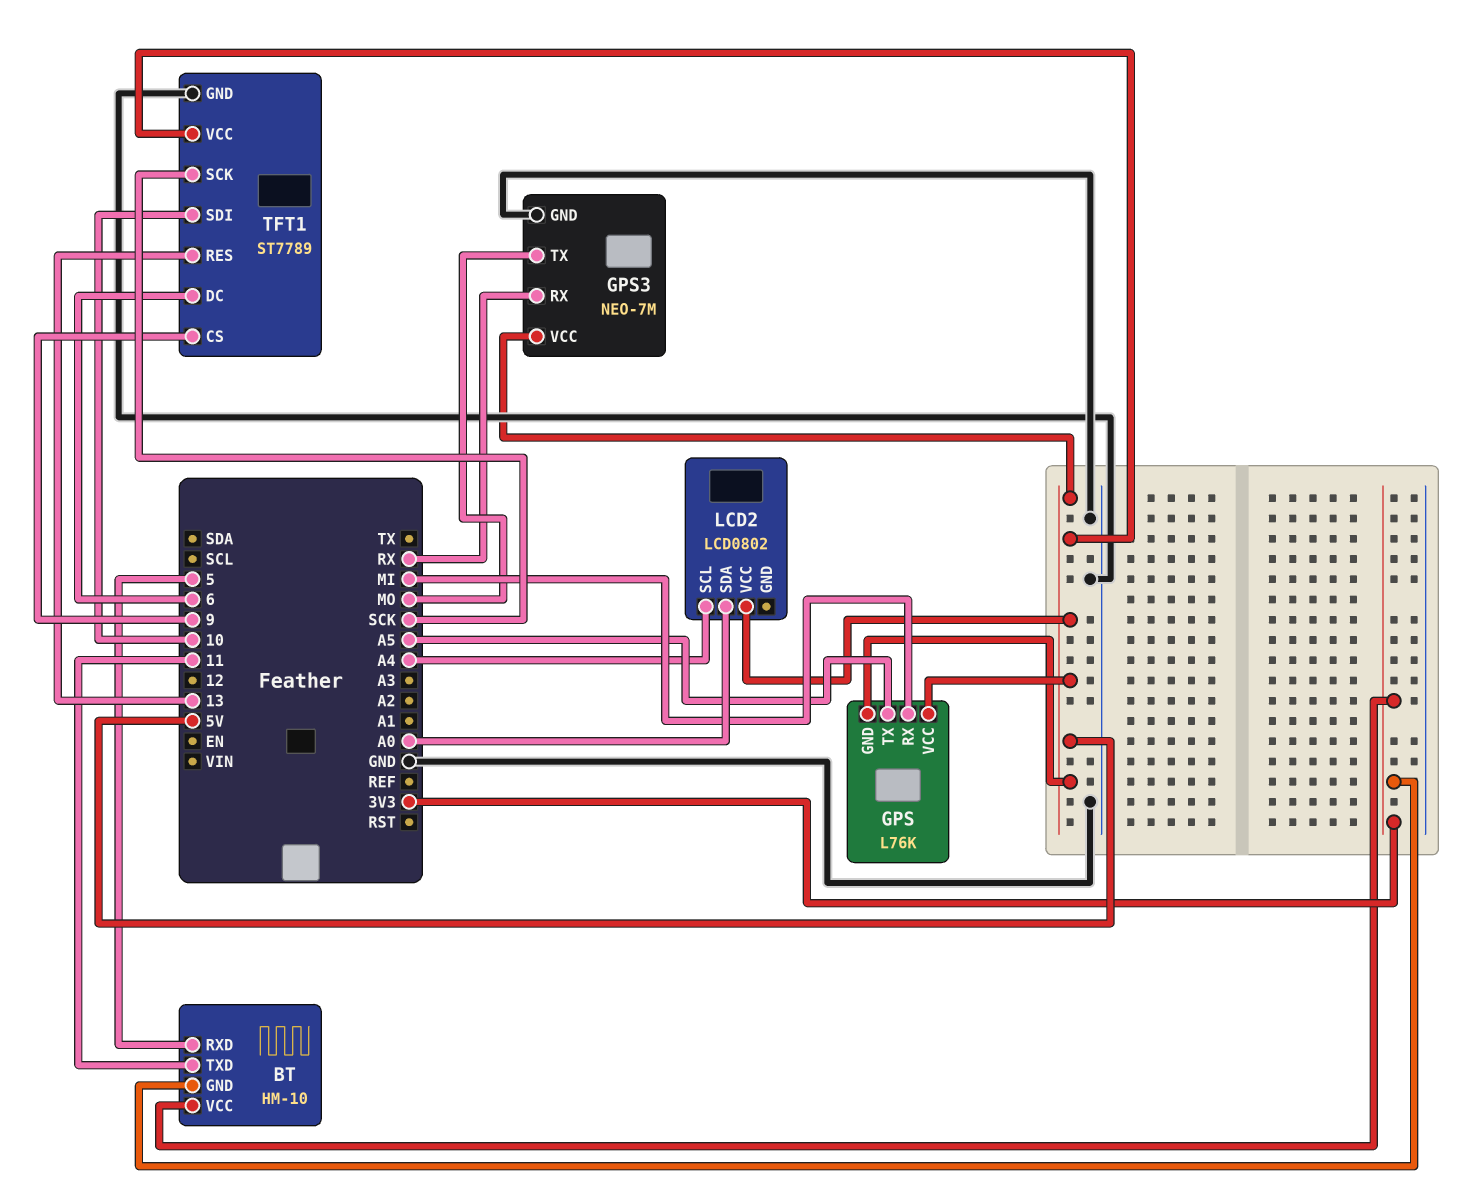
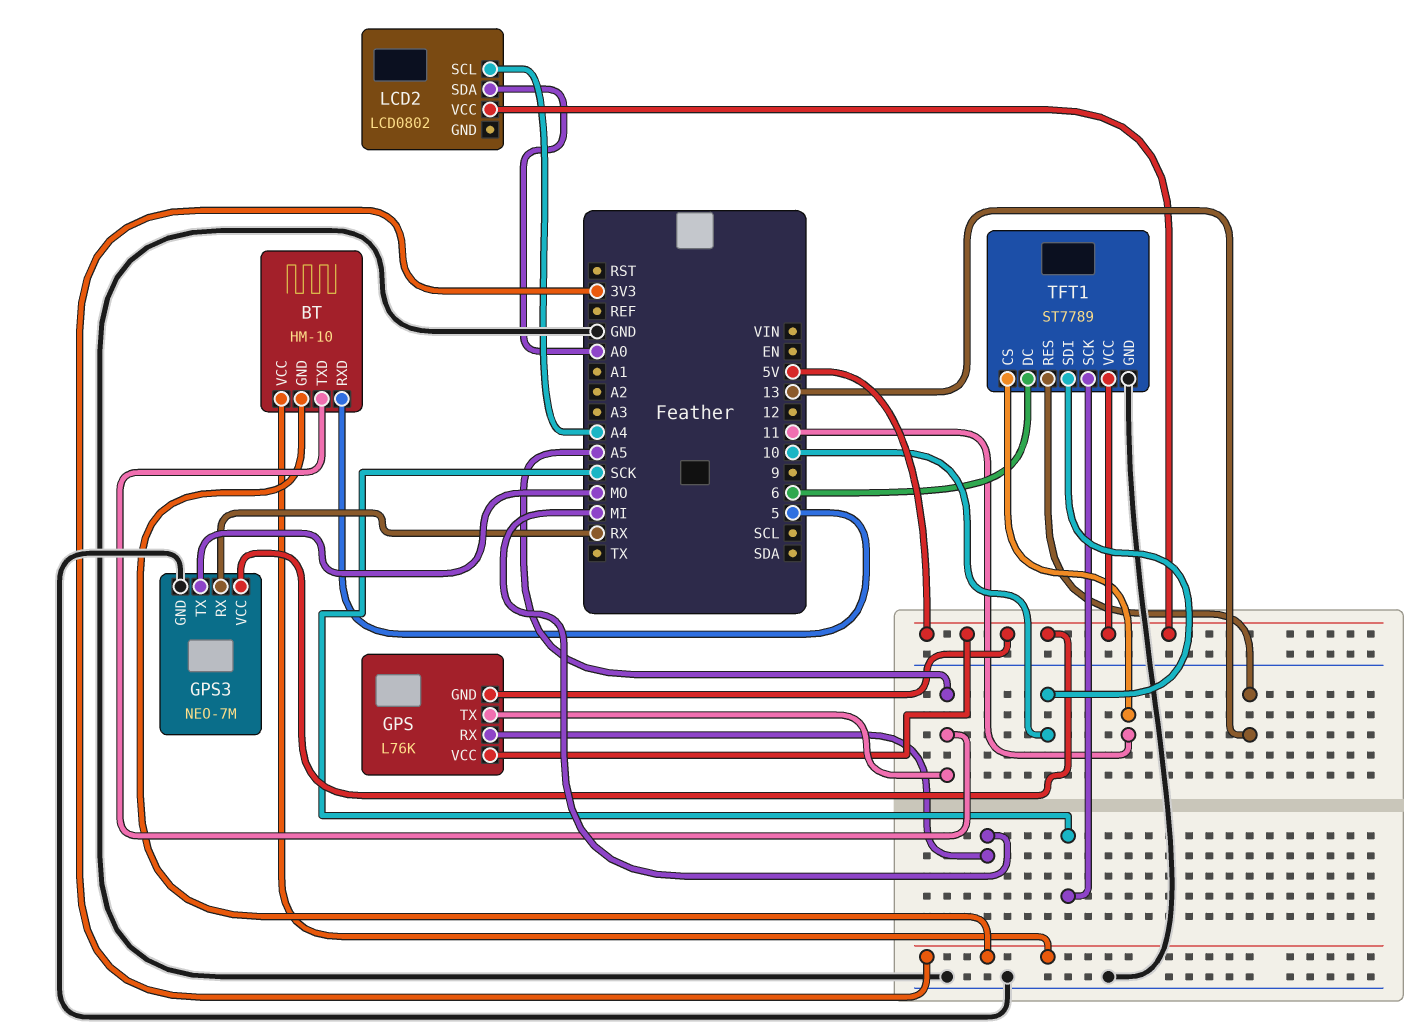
BT pin TXD: 11 -> A5
TFT1 pin CS: 9 -> 11

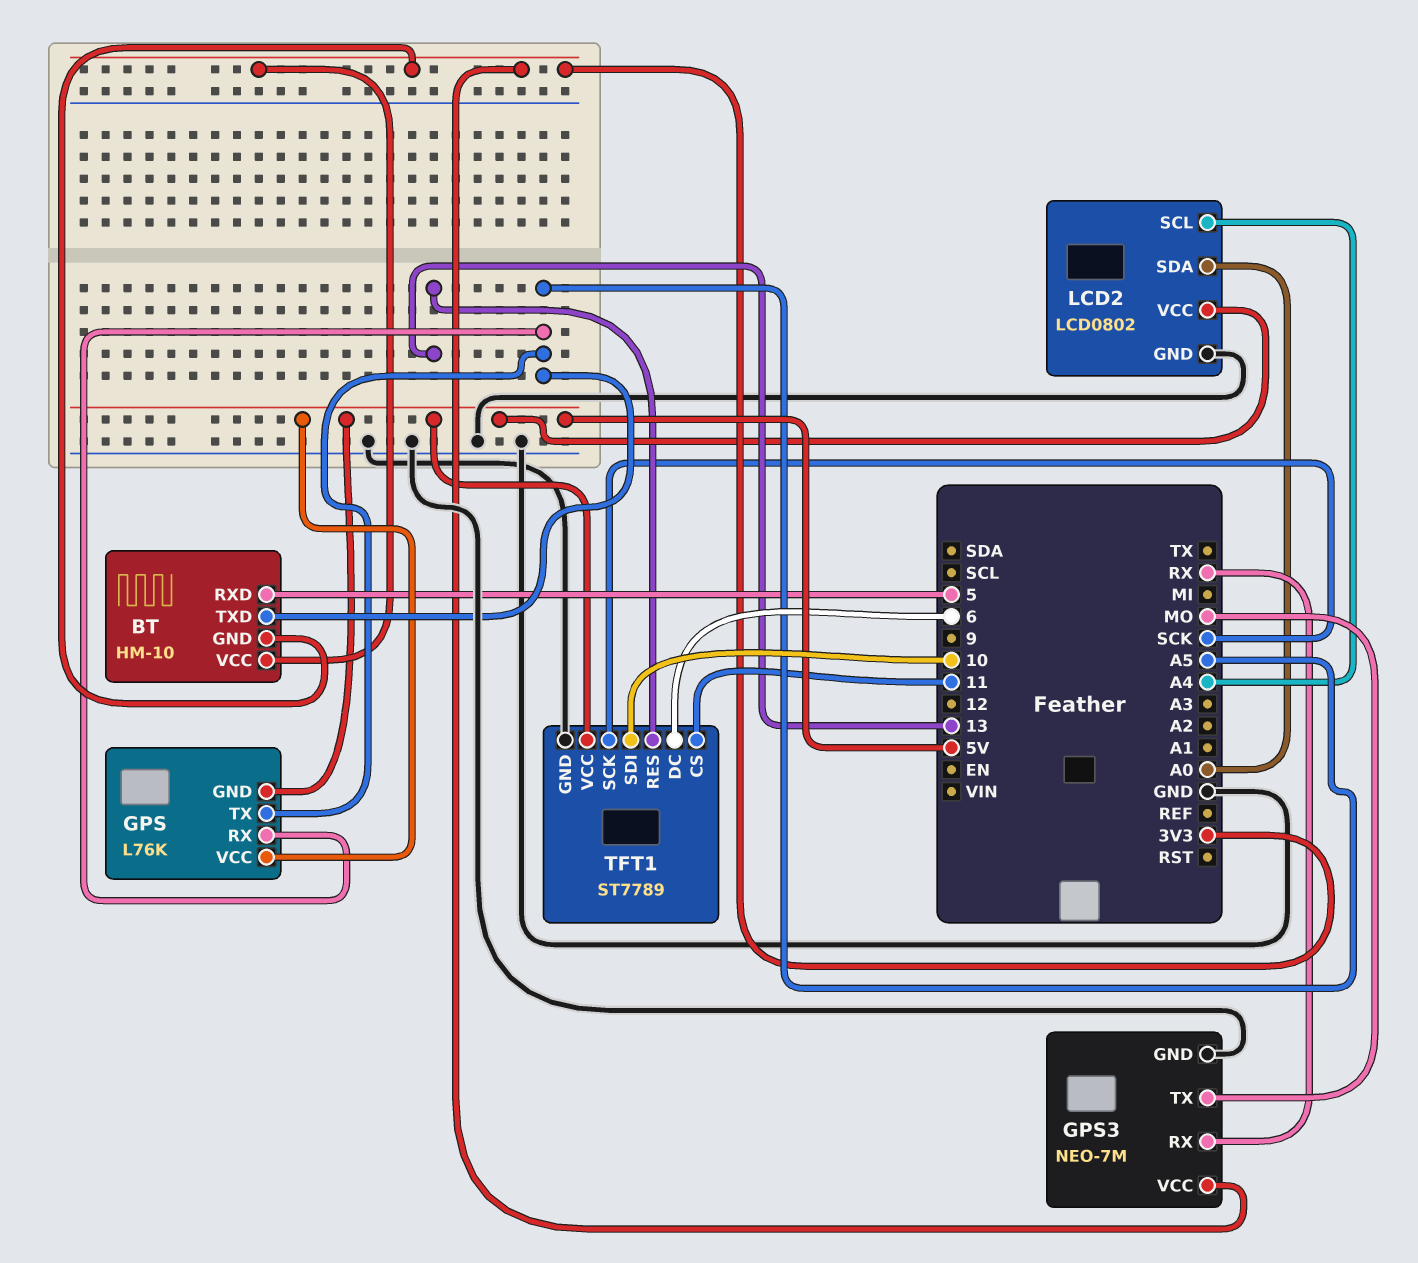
GPS pin RX: MI -> A5
GPS3 pin VCC: 5V -> 3V3
LCD2 pin GND: none -> GND

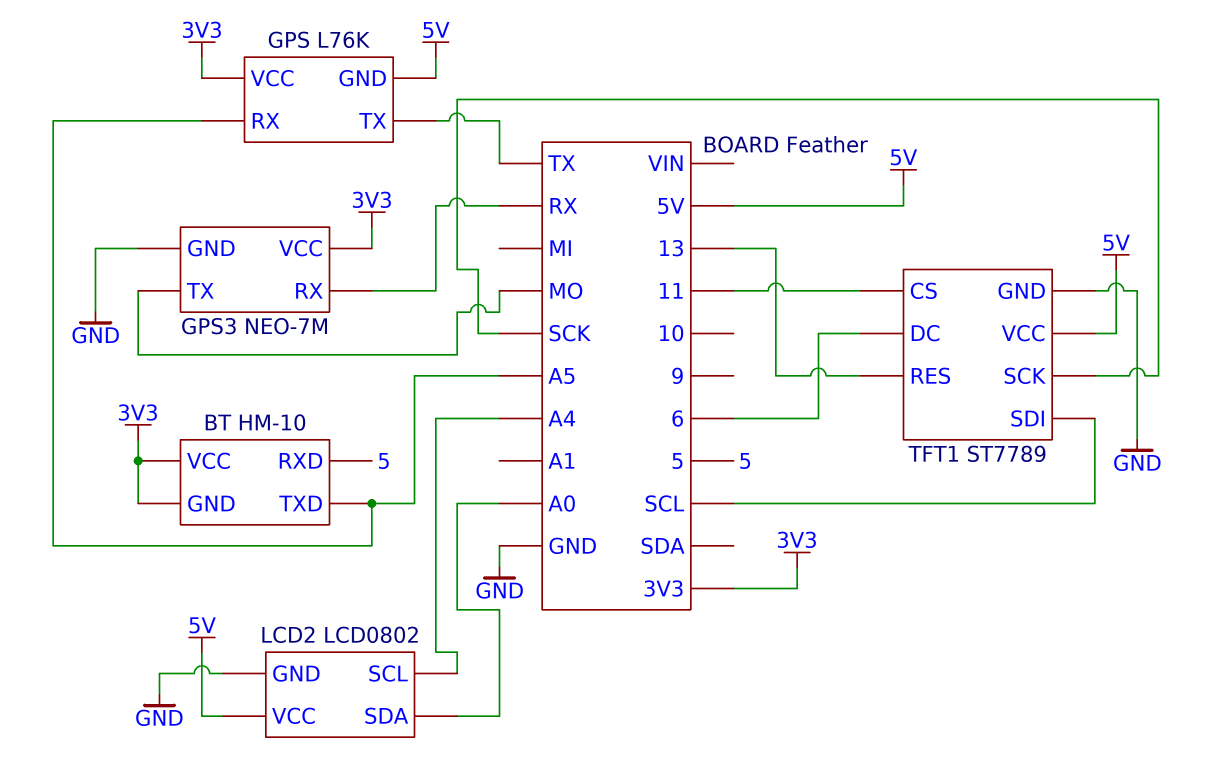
GPS pin TX: A5 -> TX
GPS pin VCC: 5V -> 3V3
TFT1 pin SDI: 10 -> SCL

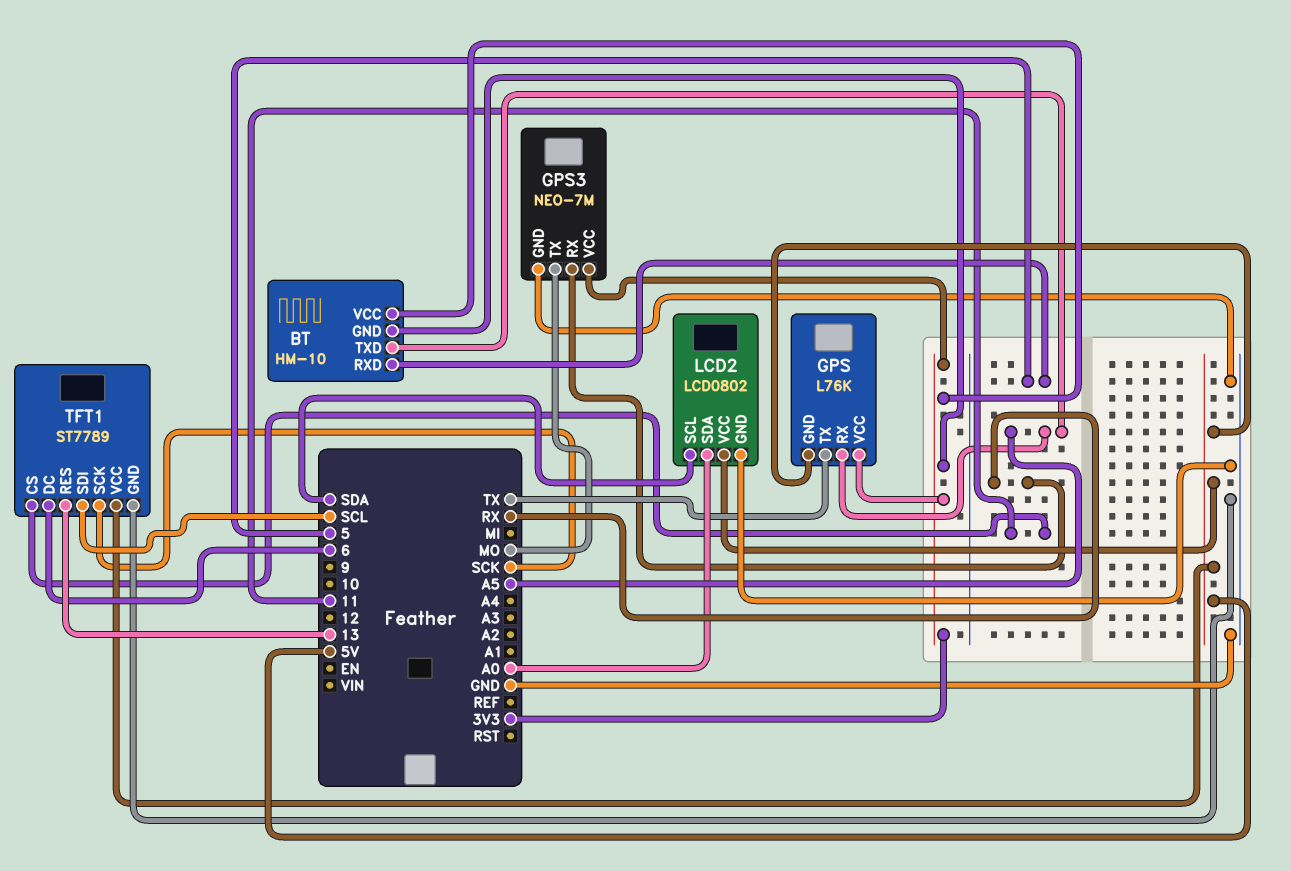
LCD2 pin SCL: A4 -> SDA

